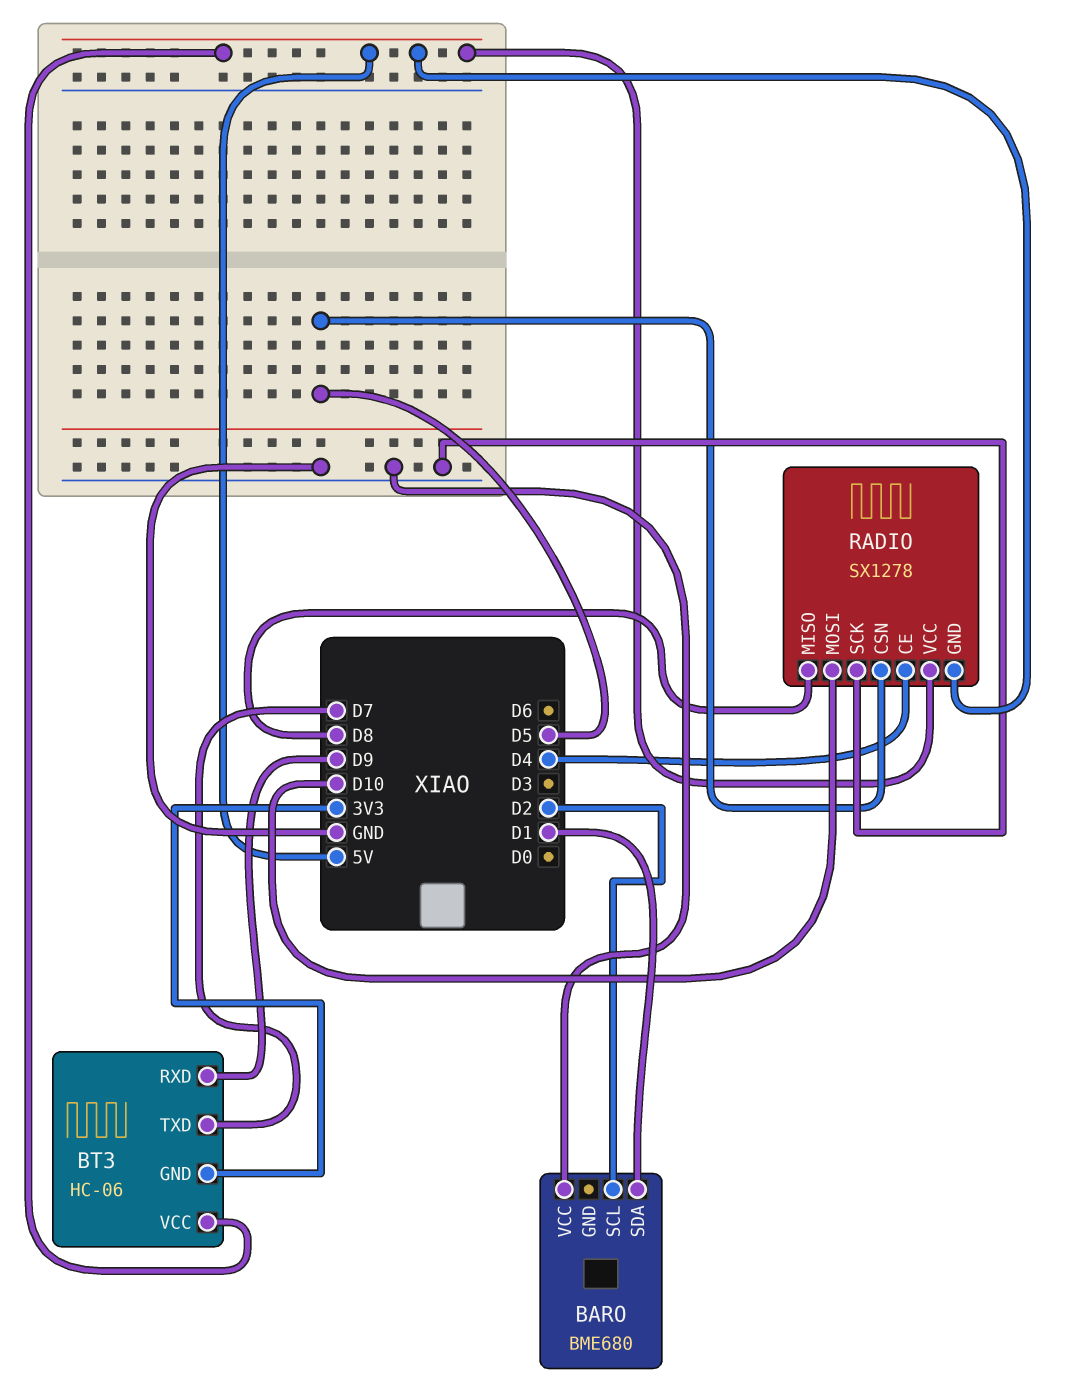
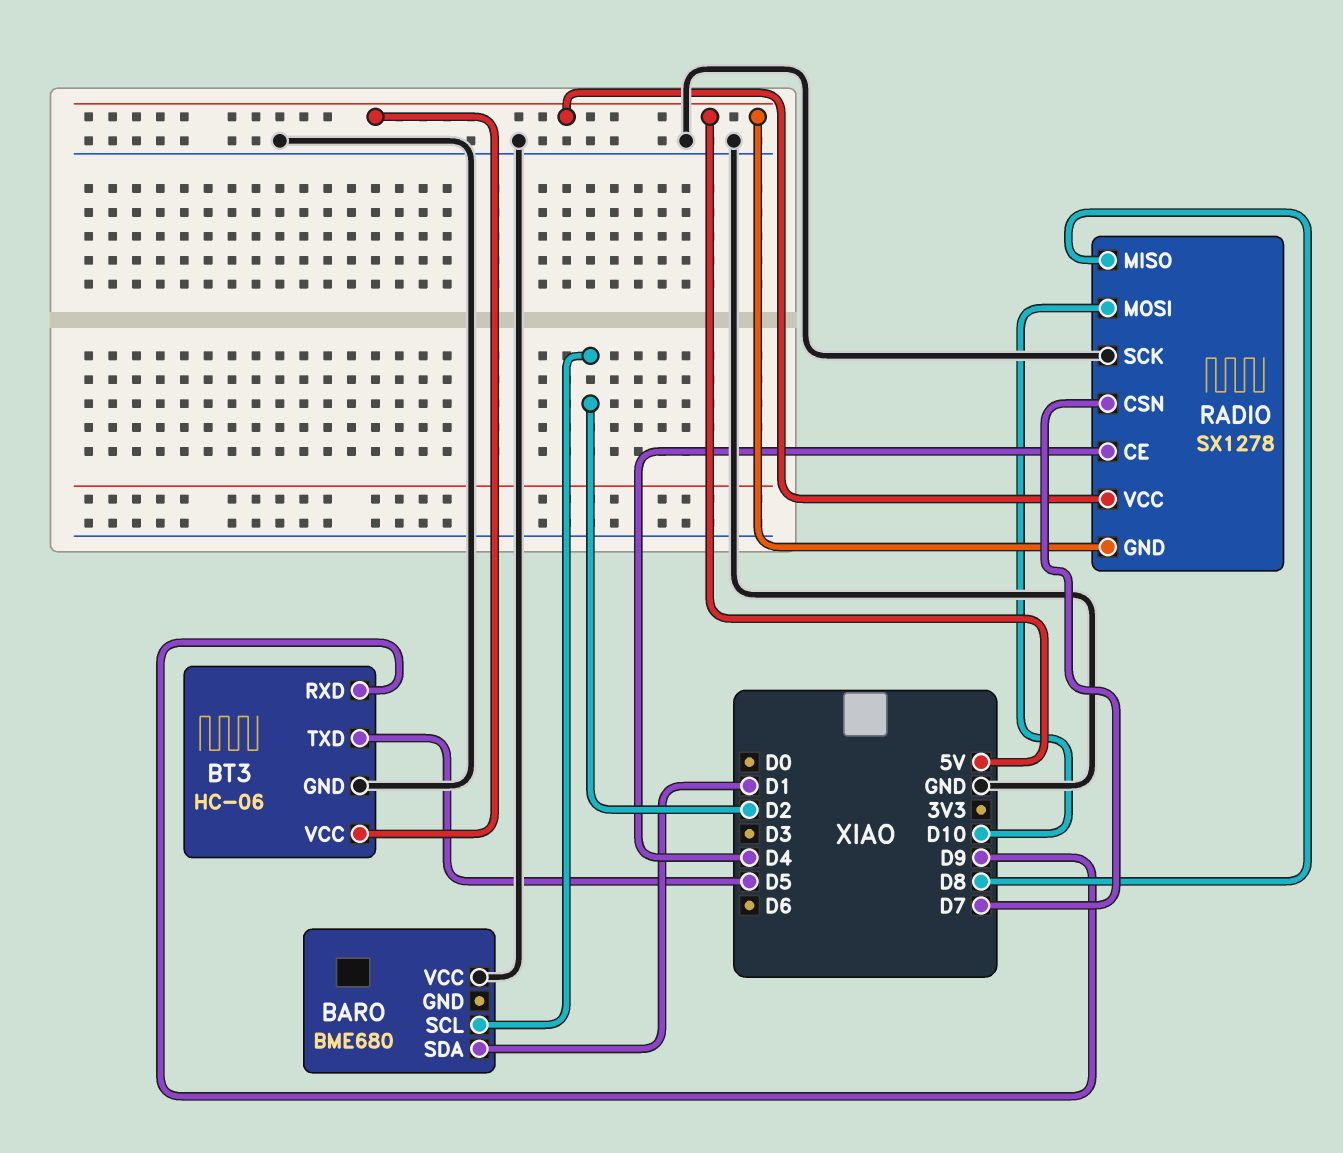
BT3 pin GND: 3V3 -> GND
BT3 pin TXD: D7 -> D5
RADIO pin CSN: D5 -> D7

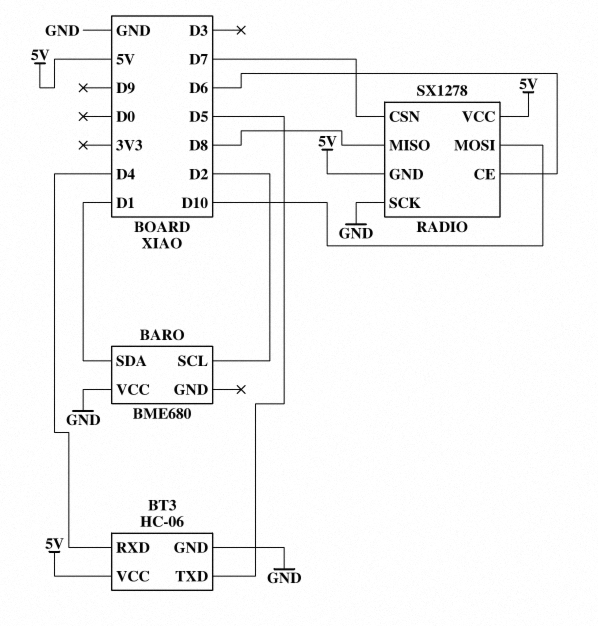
BT3 pin RXD: D9 -> D4
RADIO pin CE: D4 -> D6

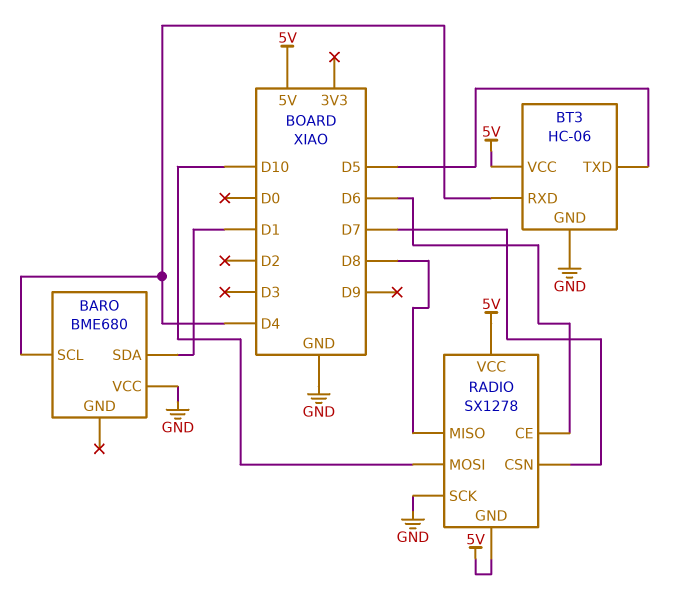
BARO pin SCL: D2 -> D4

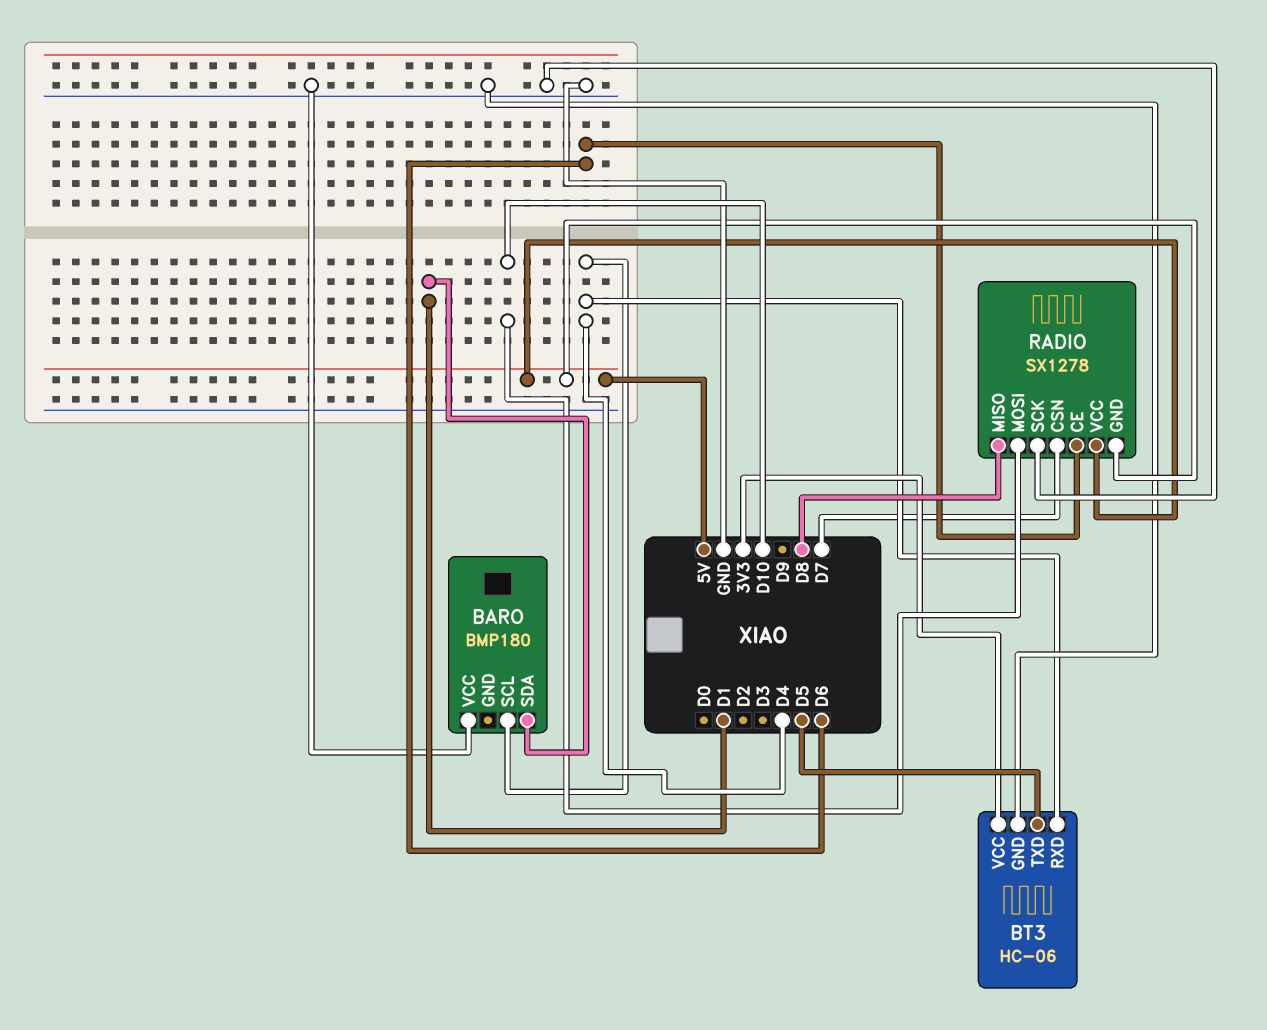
BARO: BME680 -> BMP180
BT3 pin VCC: 5V -> 3V3

